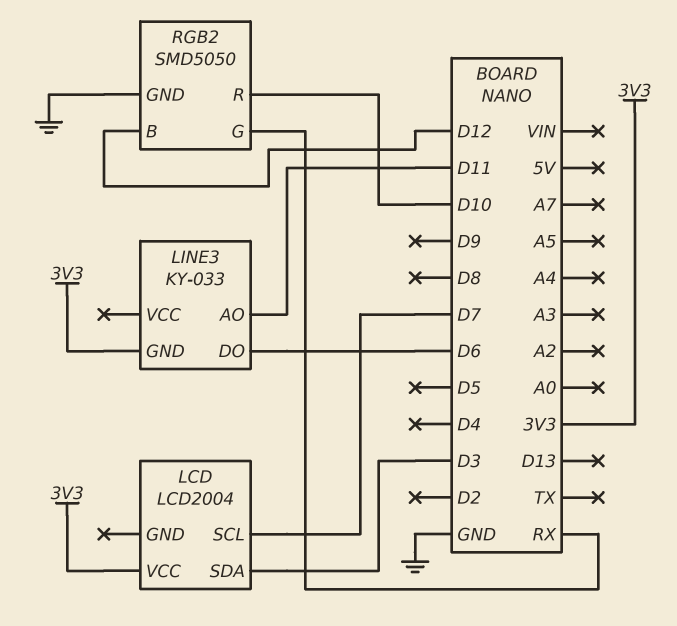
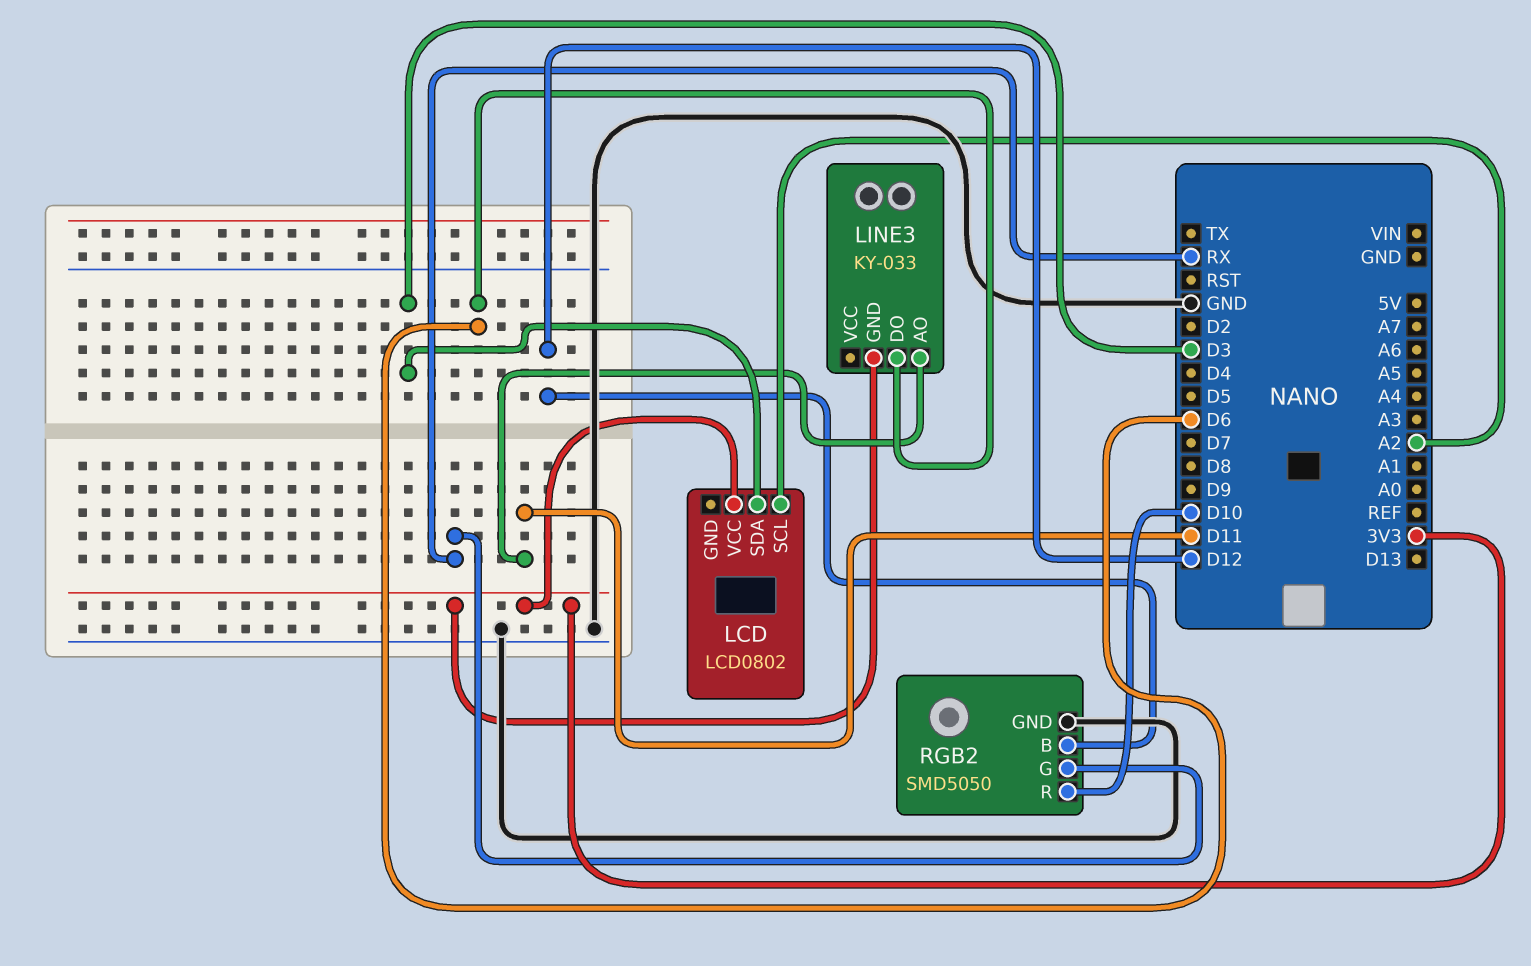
LCD: LCD2004 -> LCD0802
LCD pin SCL: D7 -> A2

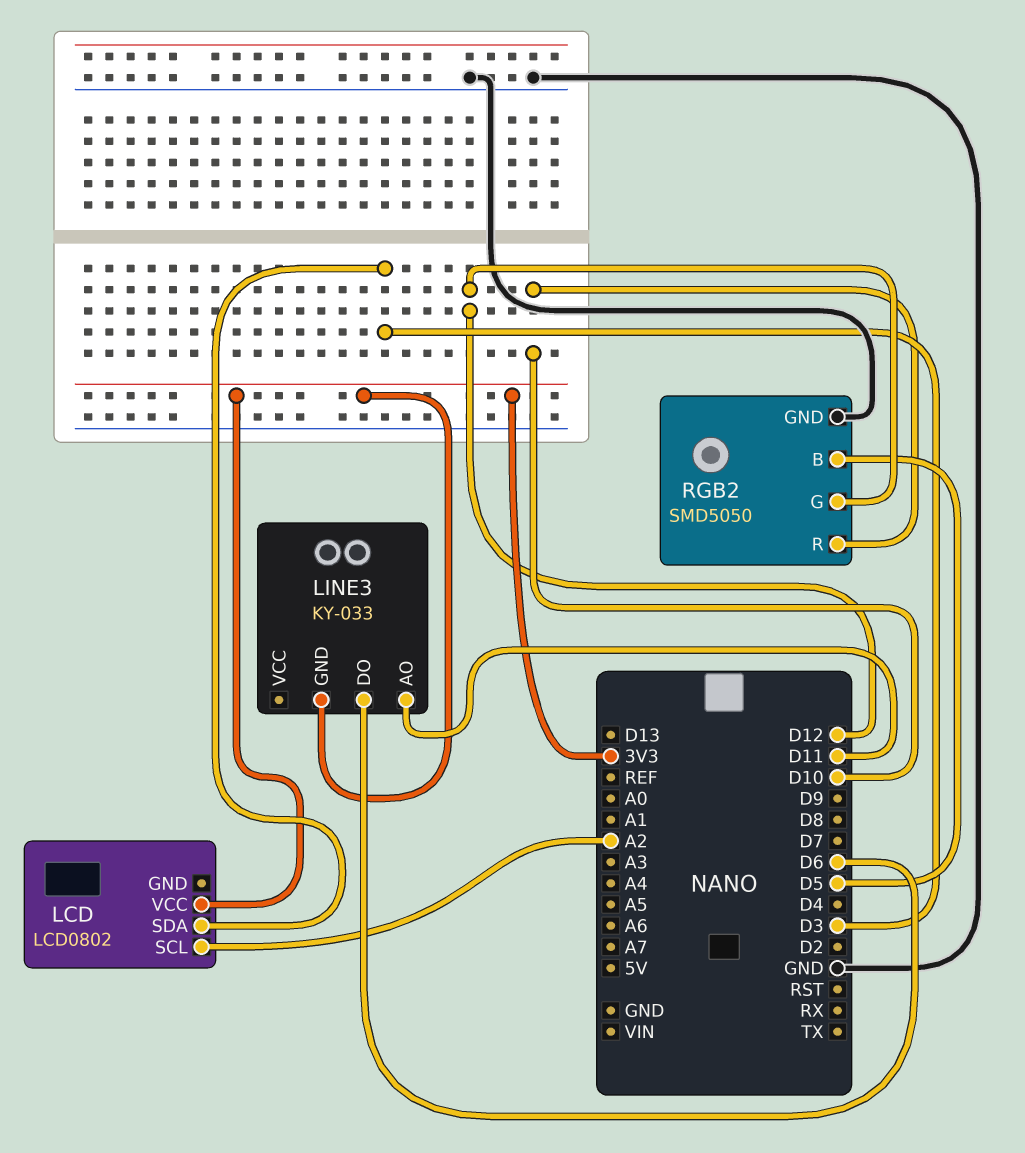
RGB2 pin B: D12 -> D5
RGB2 pin G: RX -> D12

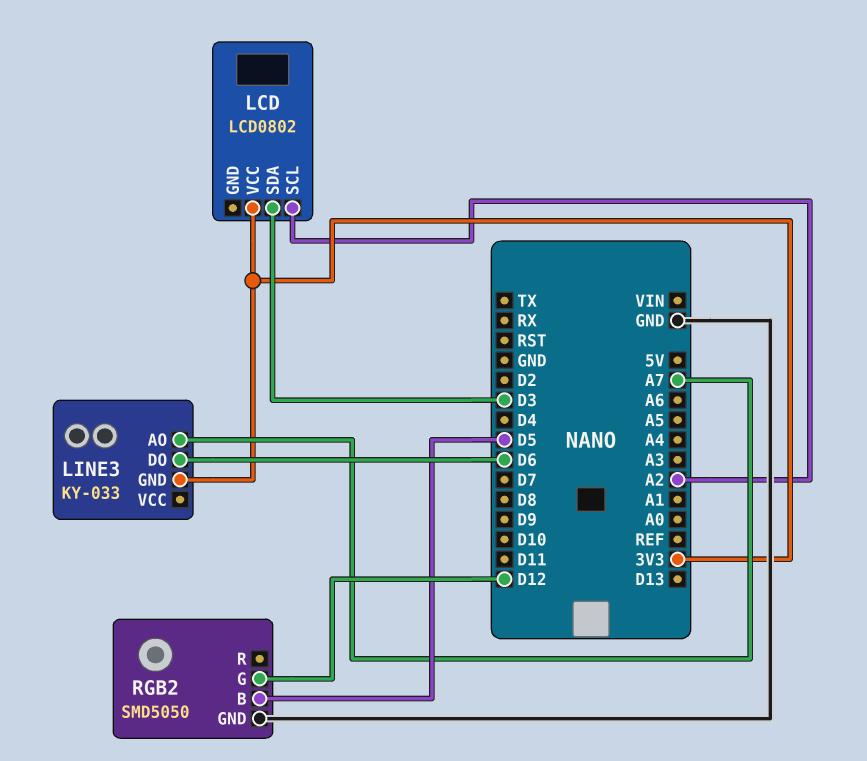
LINE3 pin AO: D11 -> A7
RGB2 pin R: D10 -> none

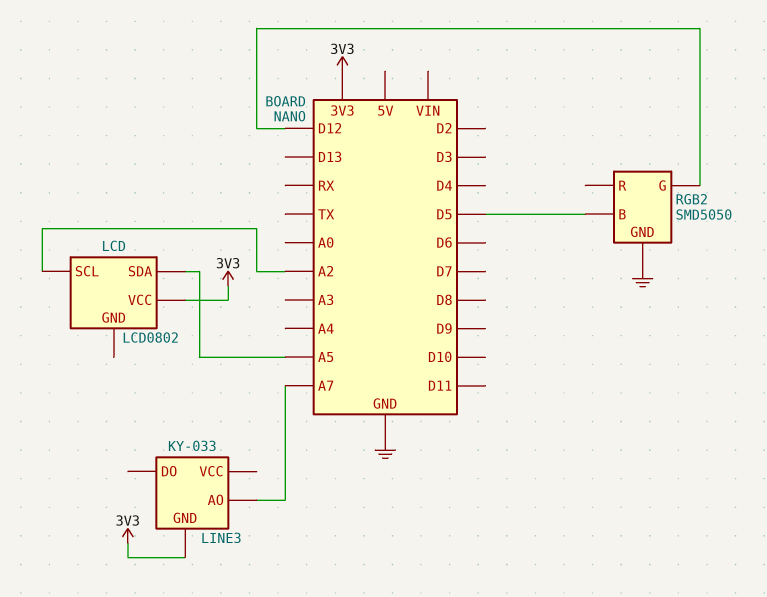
LCD pin SDA: D3 -> A5
LINE3 pin DO: D6 -> none

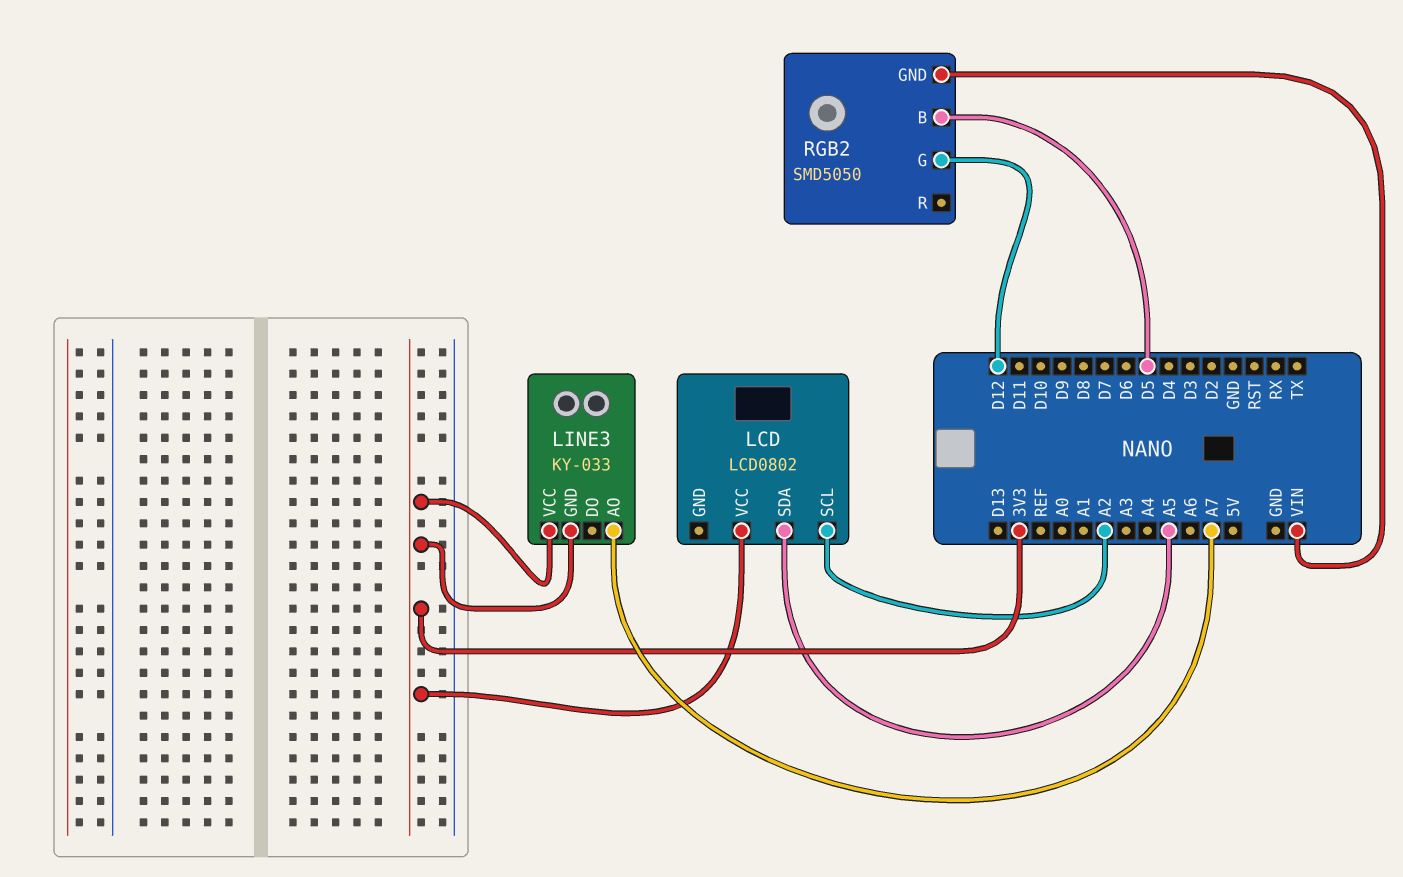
LINE3 pin VCC: none -> 3V3
RGB2 pin GND: GND -> VIN

